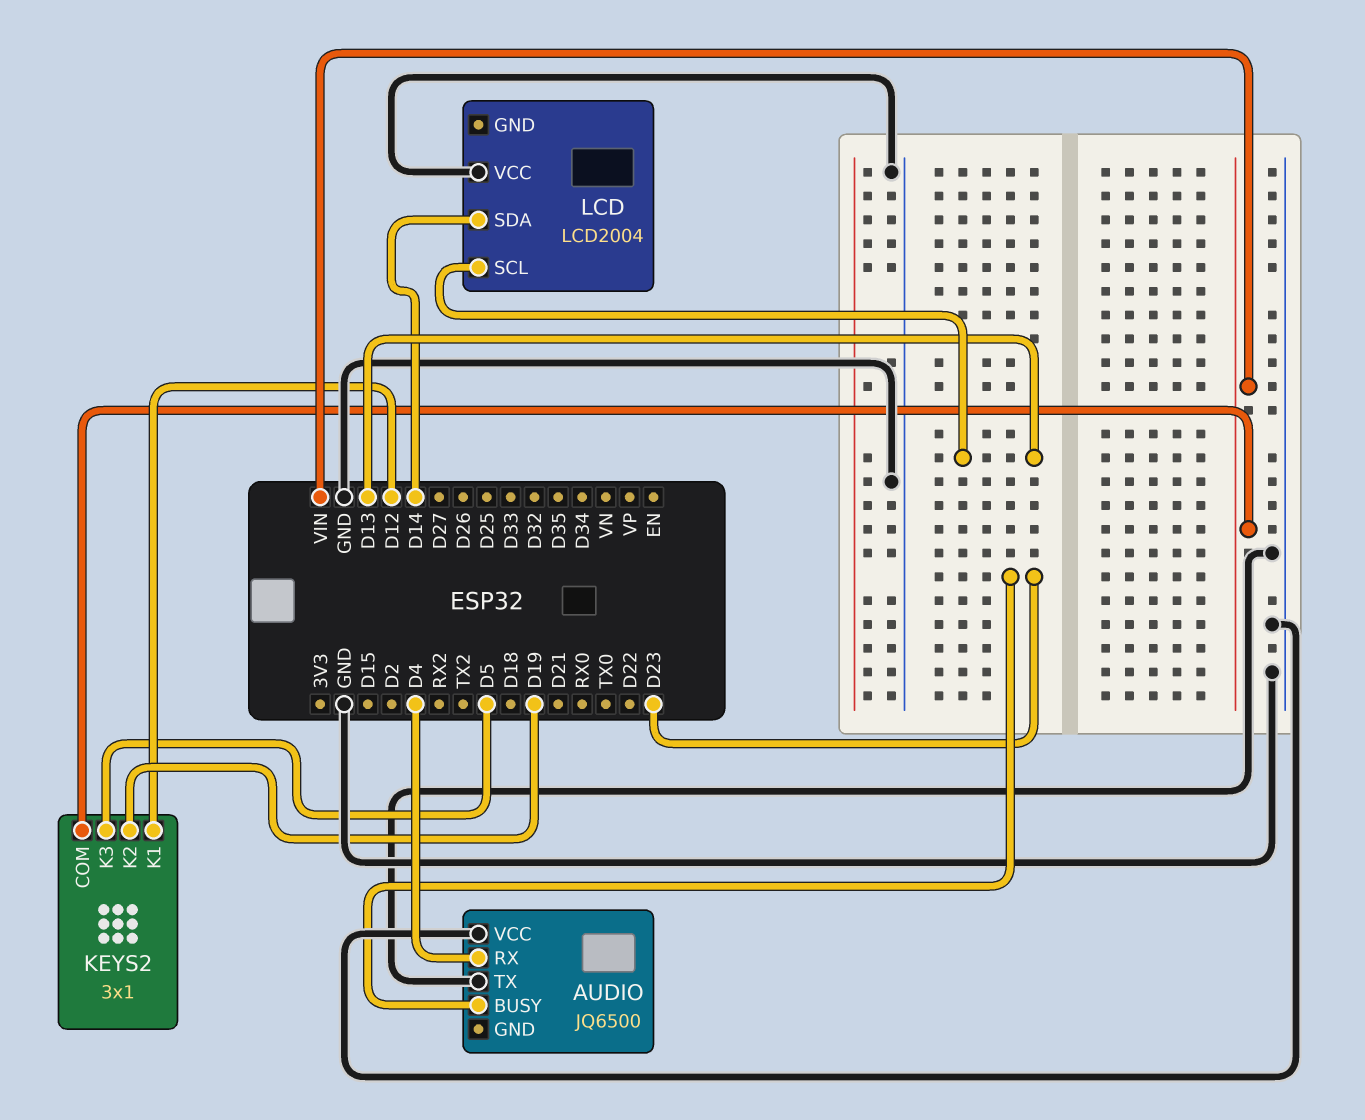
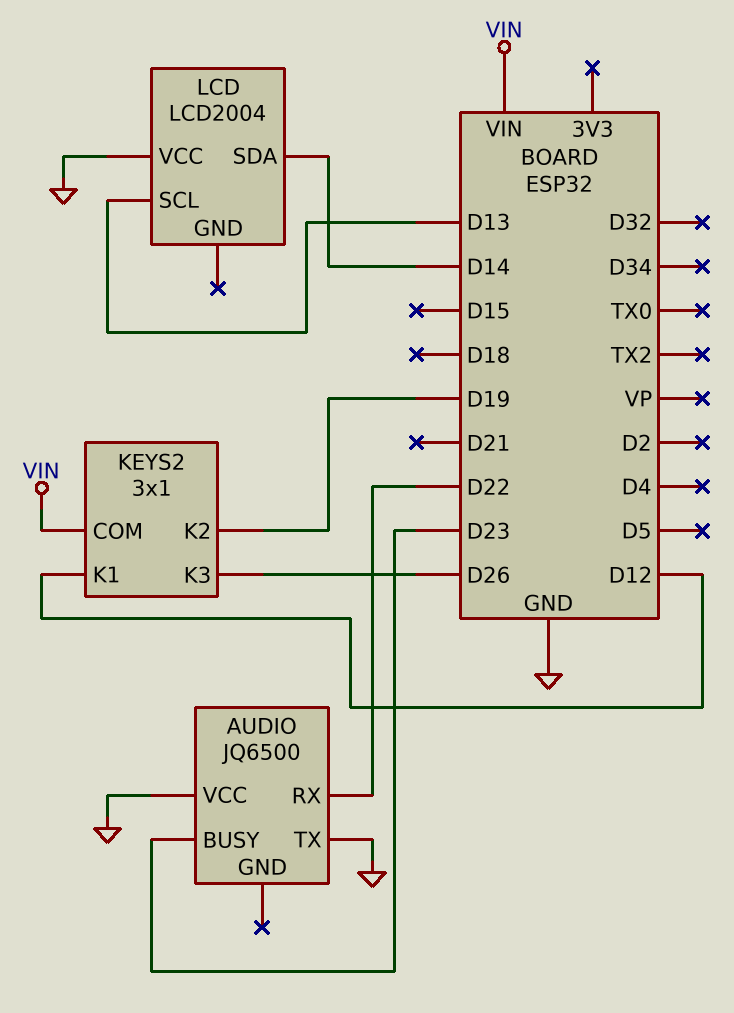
AUDIO pin RX: D4 -> D22
KEYS2 pin K3: D5 -> D26

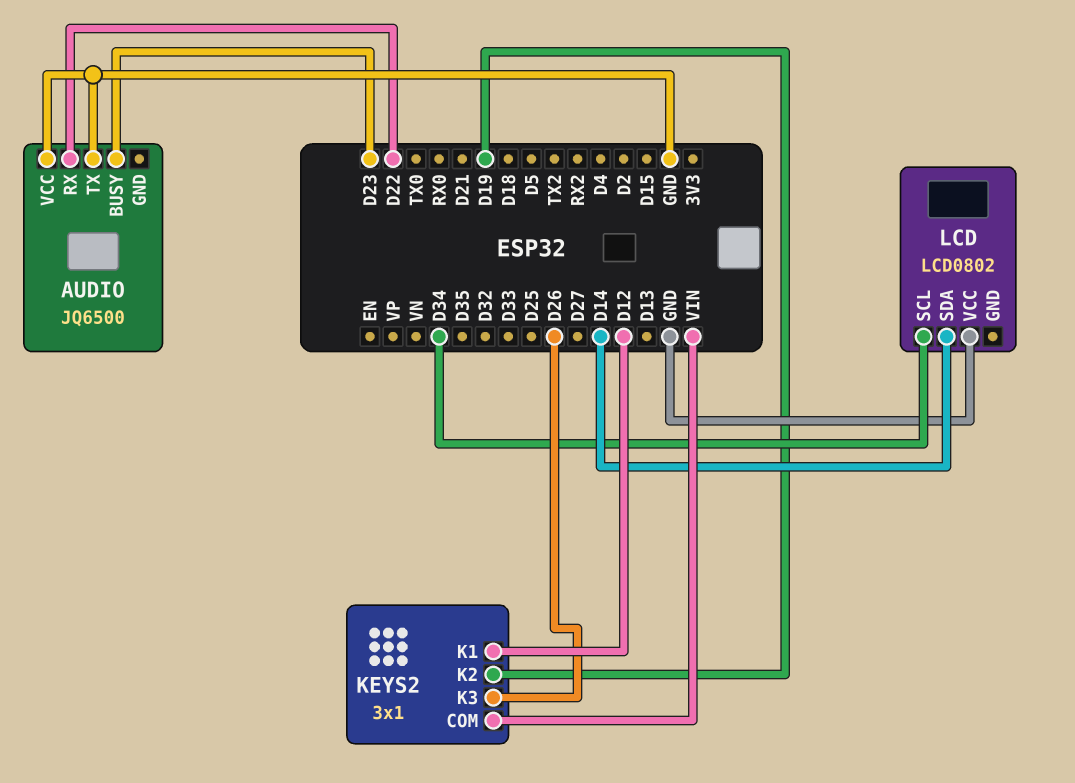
LCD: LCD2004 -> LCD0802
LCD pin SCL: D13 -> D34

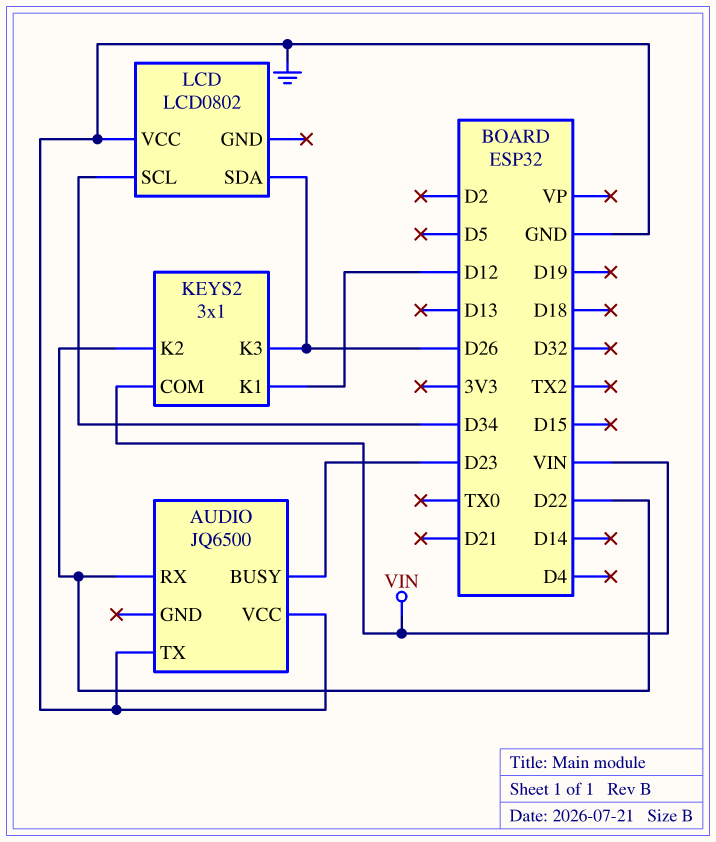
KEYS2 pin K2: D19 -> D22
LCD pin SDA: D14 -> D26

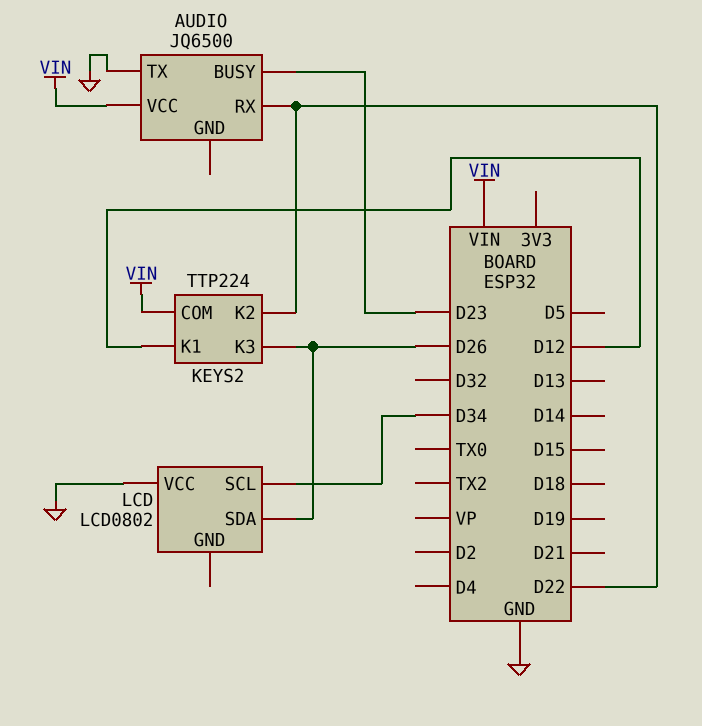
AUDIO pin VCC: GND -> VIN
KEYS2: 3x1 -> TTP224

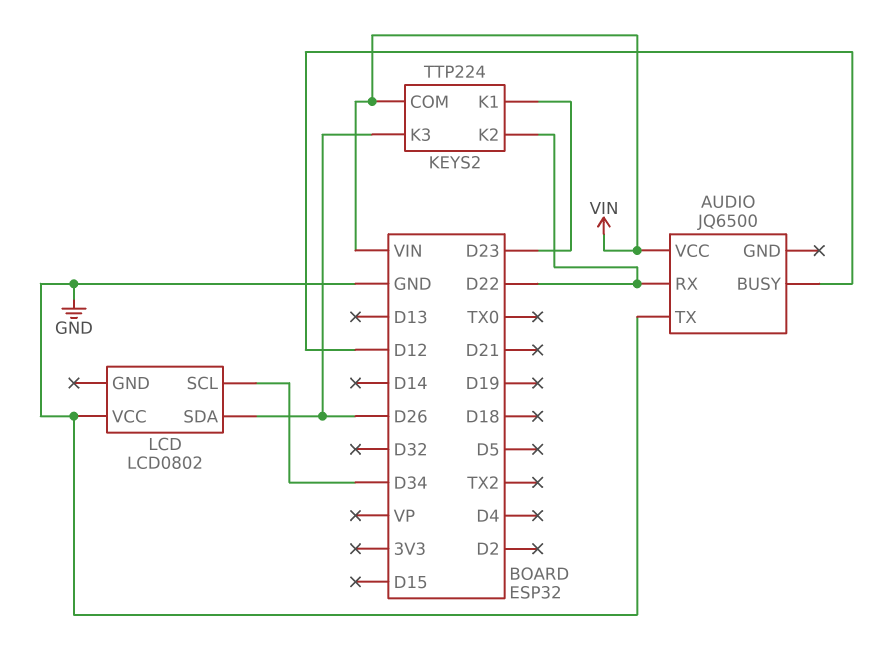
AUDIO pin BUSY: D23 -> D12
KEYS2 pin K1: D12 -> D23

